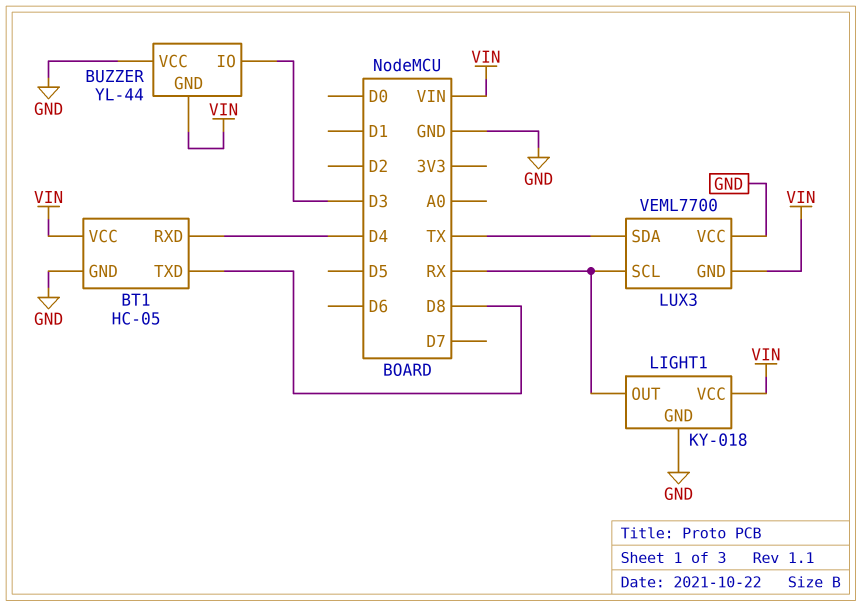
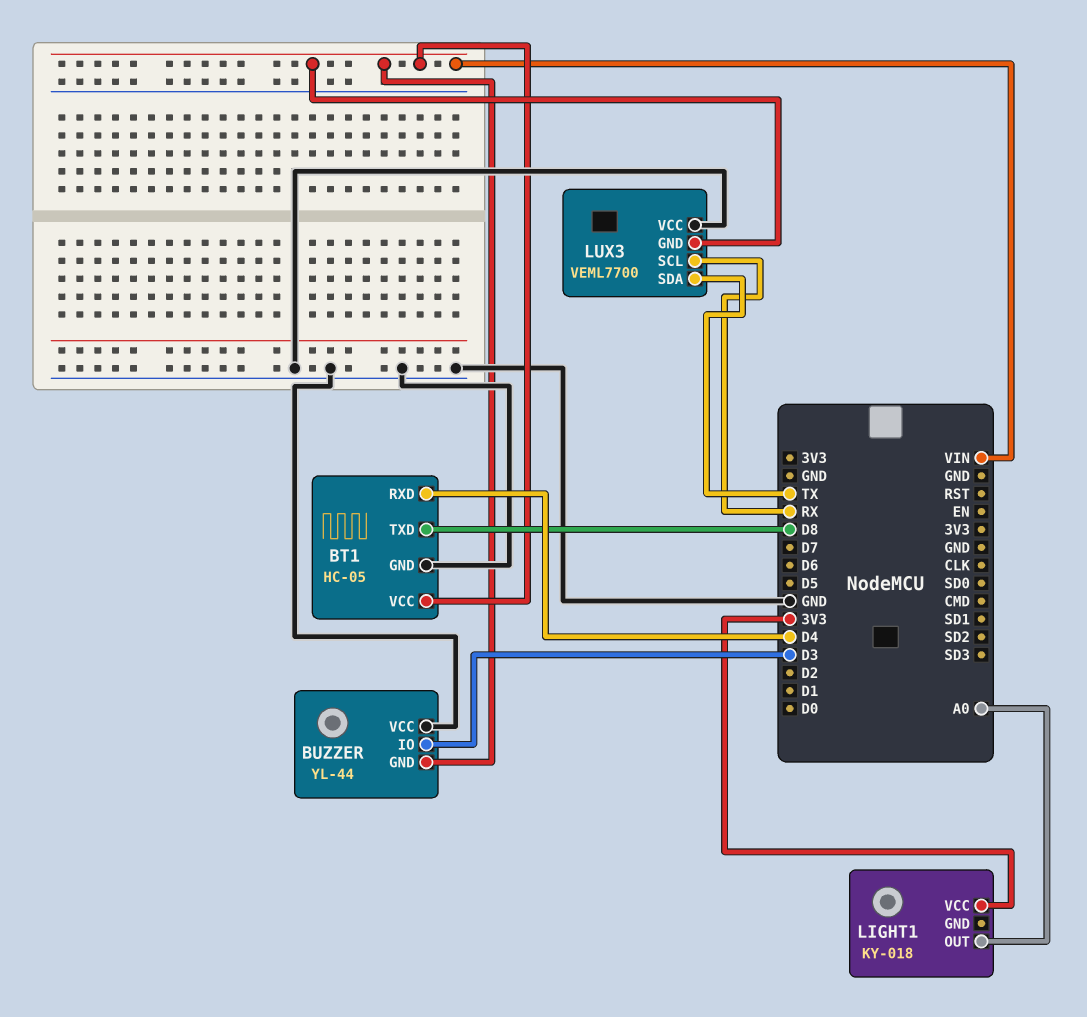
LIGHT1 pin GND: GND -> none
LIGHT1 pin OUT: RX -> A0
LIGHT1 pin VCC: VIN -> 3V3

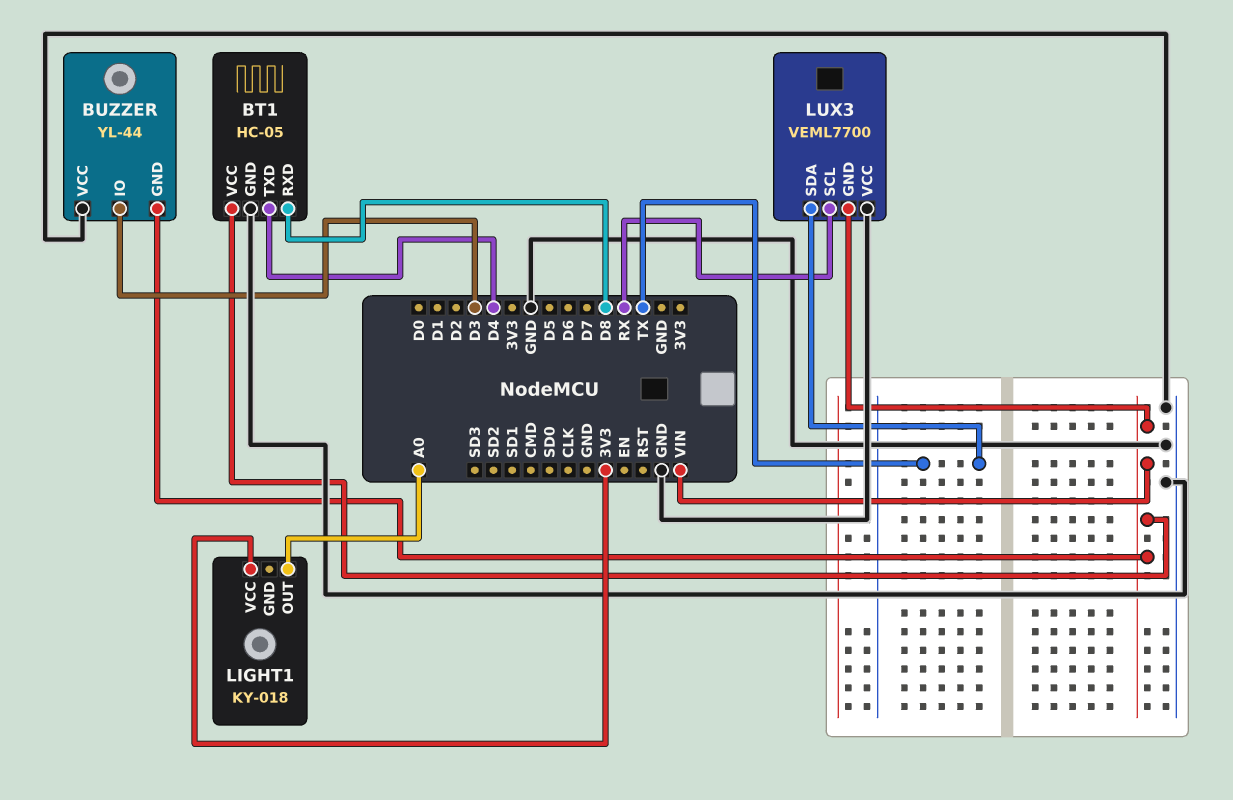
BT1 pin RXD: D4 -> D8
BT1 pin TXD: D8 -> D4

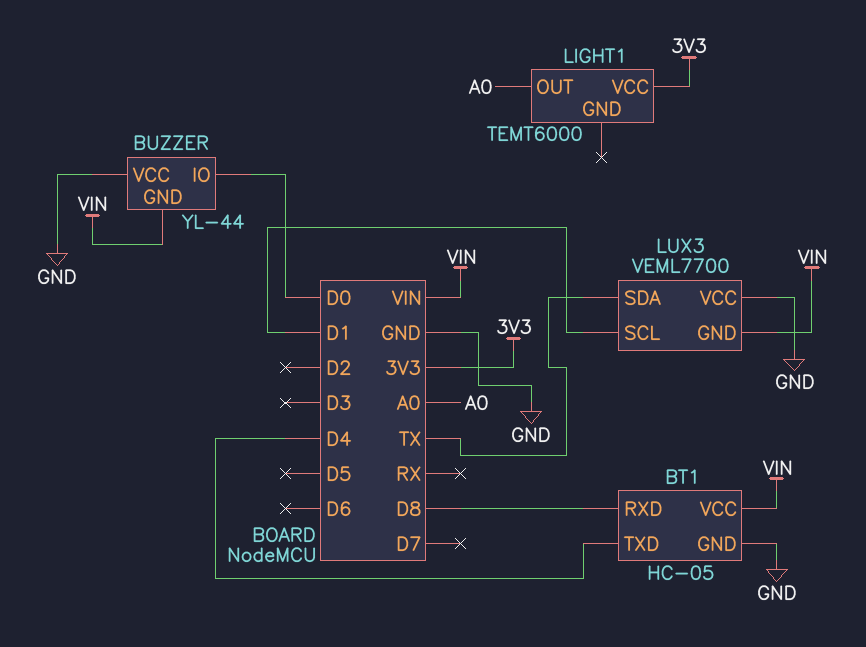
BUZZER pin IO: D3 -> D0
LIGHT1: KY-018 -> TEMT6000
LUX3 pin SCL: RX -> D1

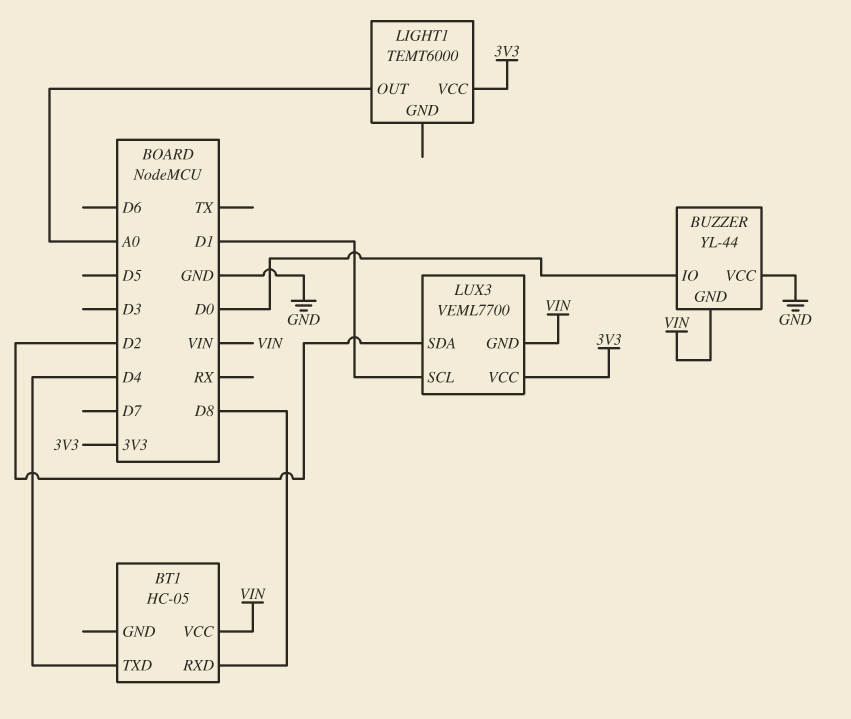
BT1 pin GND: GND -> none
LUX3 pin SDA: TX -> D2
LUX3 pin VCC: GND -> 3V3

